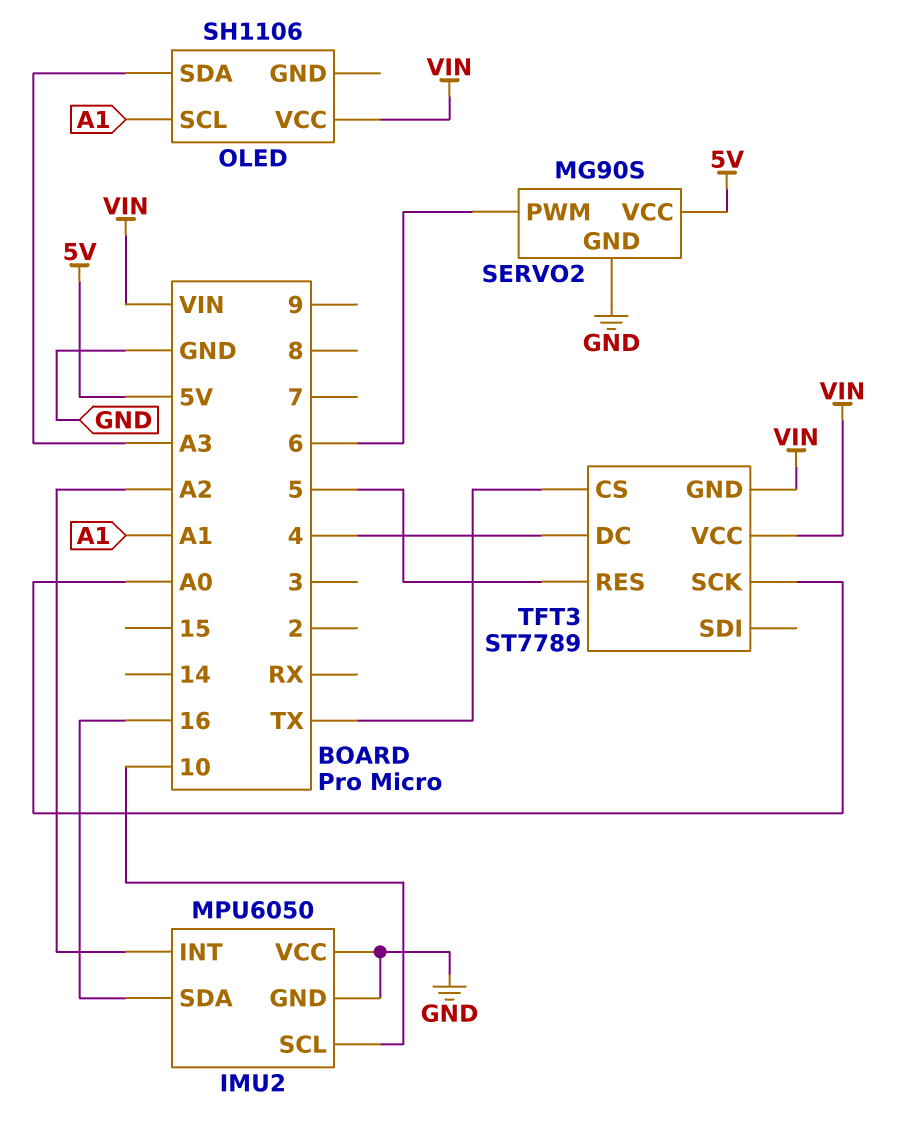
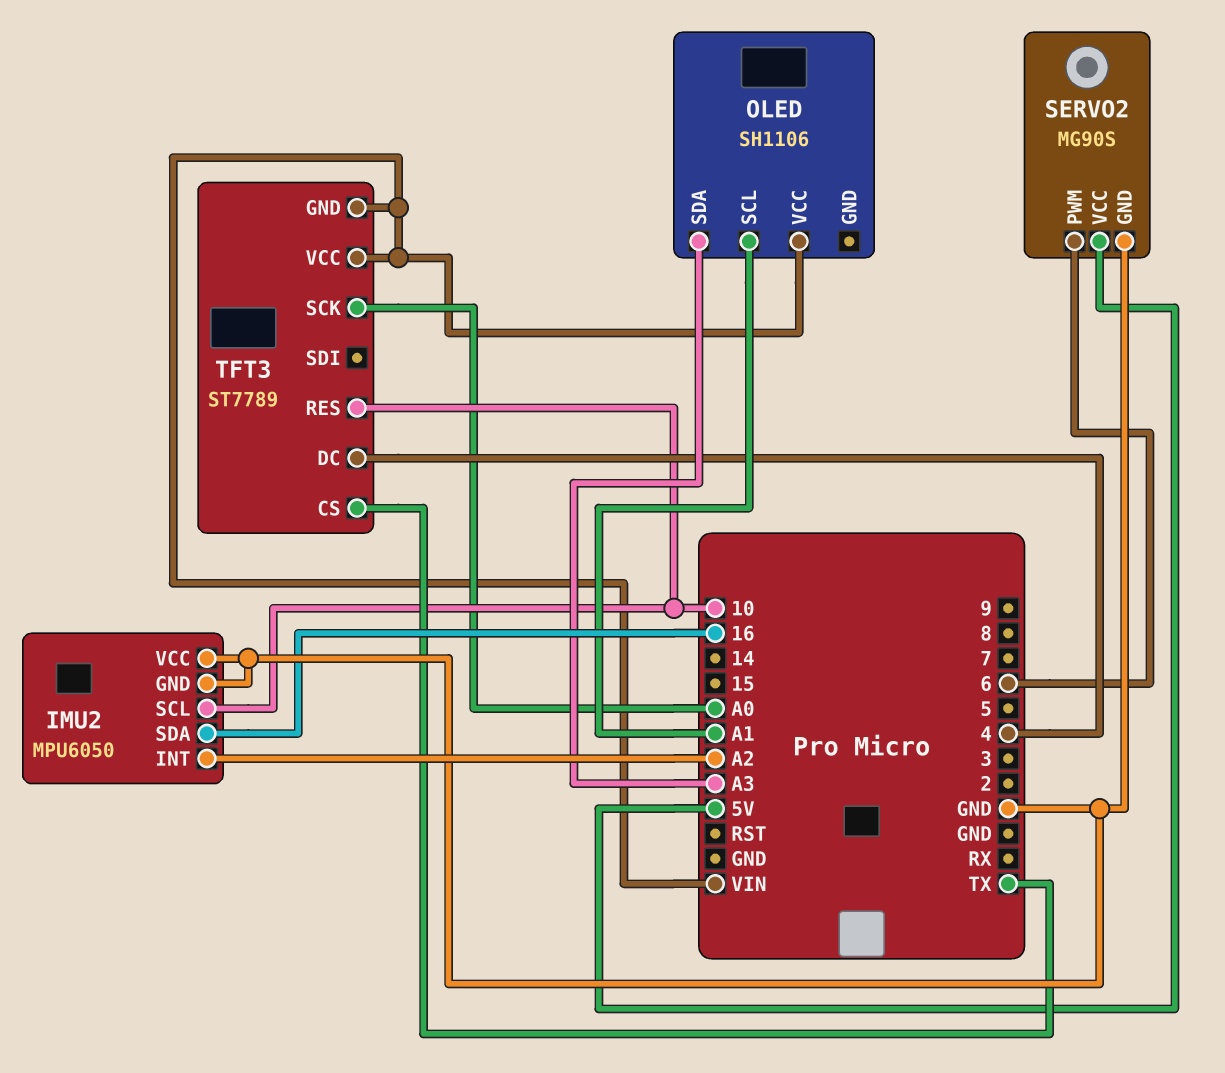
TFT3 pin RES: 5 -> 10

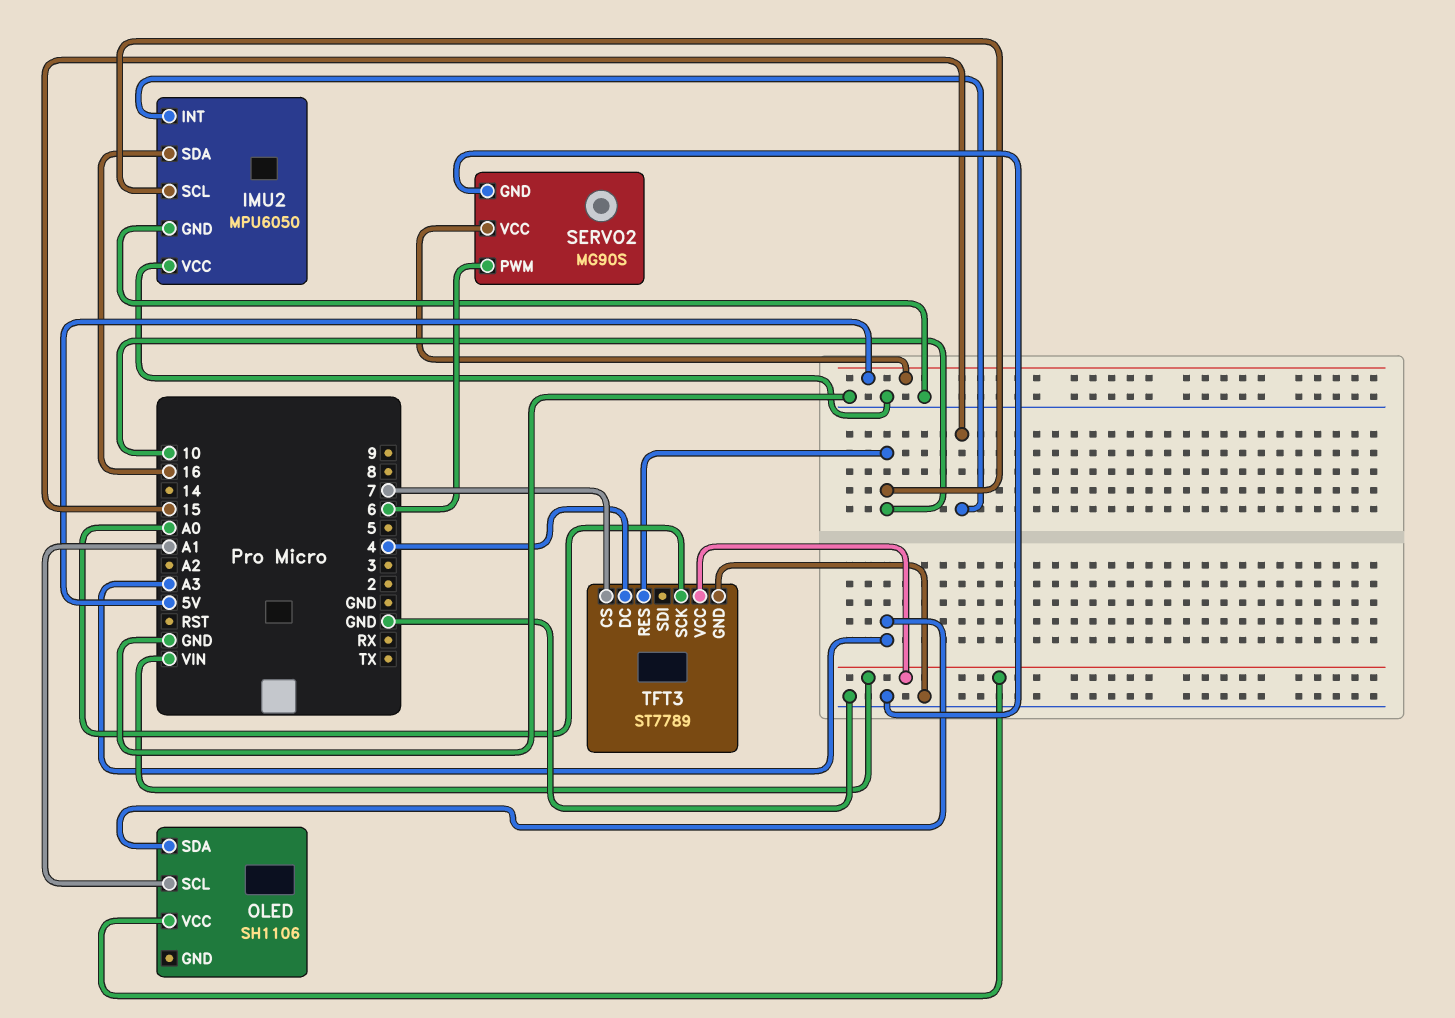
IMU2 pin INT: A2 -> 15
TFT3 pin CS: TX -> 7
TFT3 pin GND: VIN -> GND

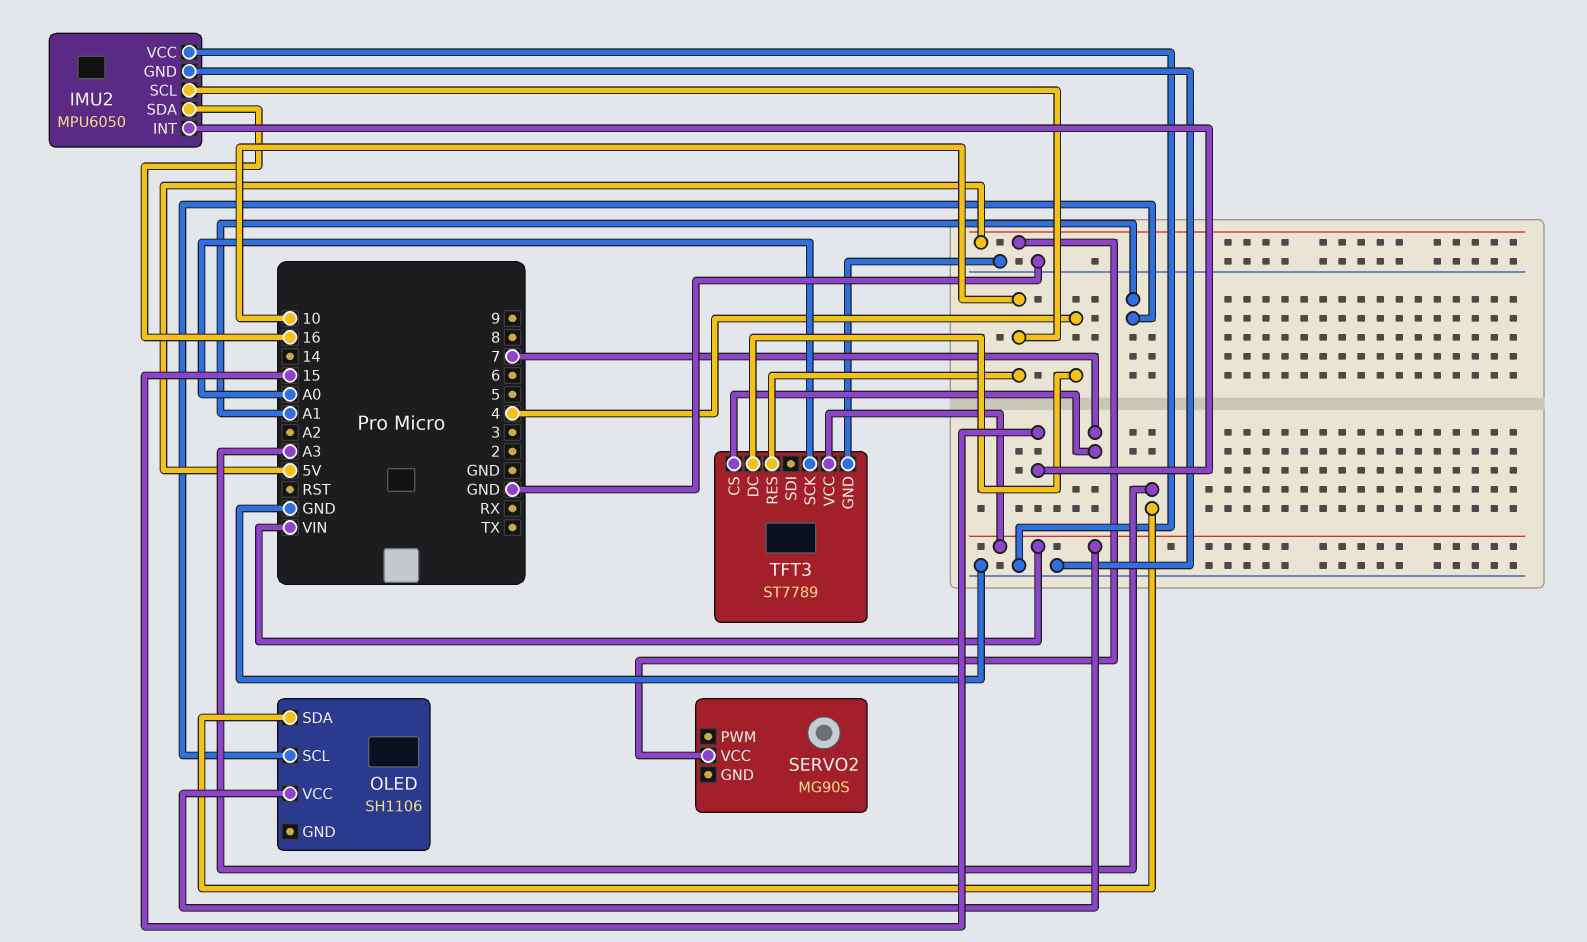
SERVO2 pin GND: GND -> none
SERVO2 pin PWM: 6 -> none

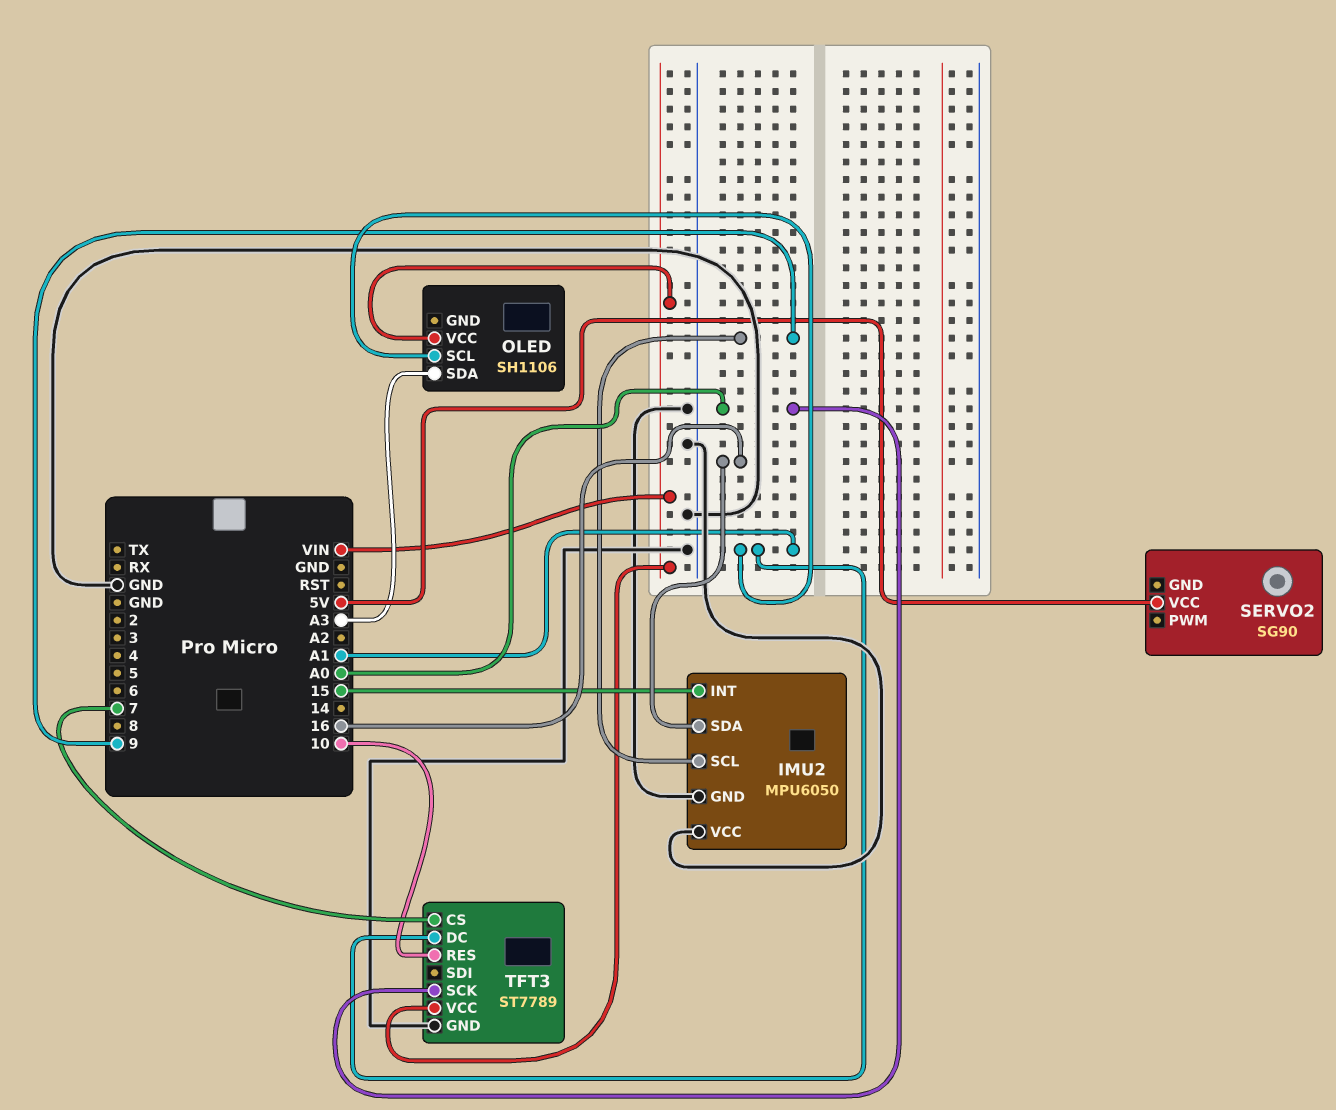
IMU2 pin SCL: 10 -> 9
SERVO2: MG90S -> SG90
TFT3 pin DC: 4 -> A1

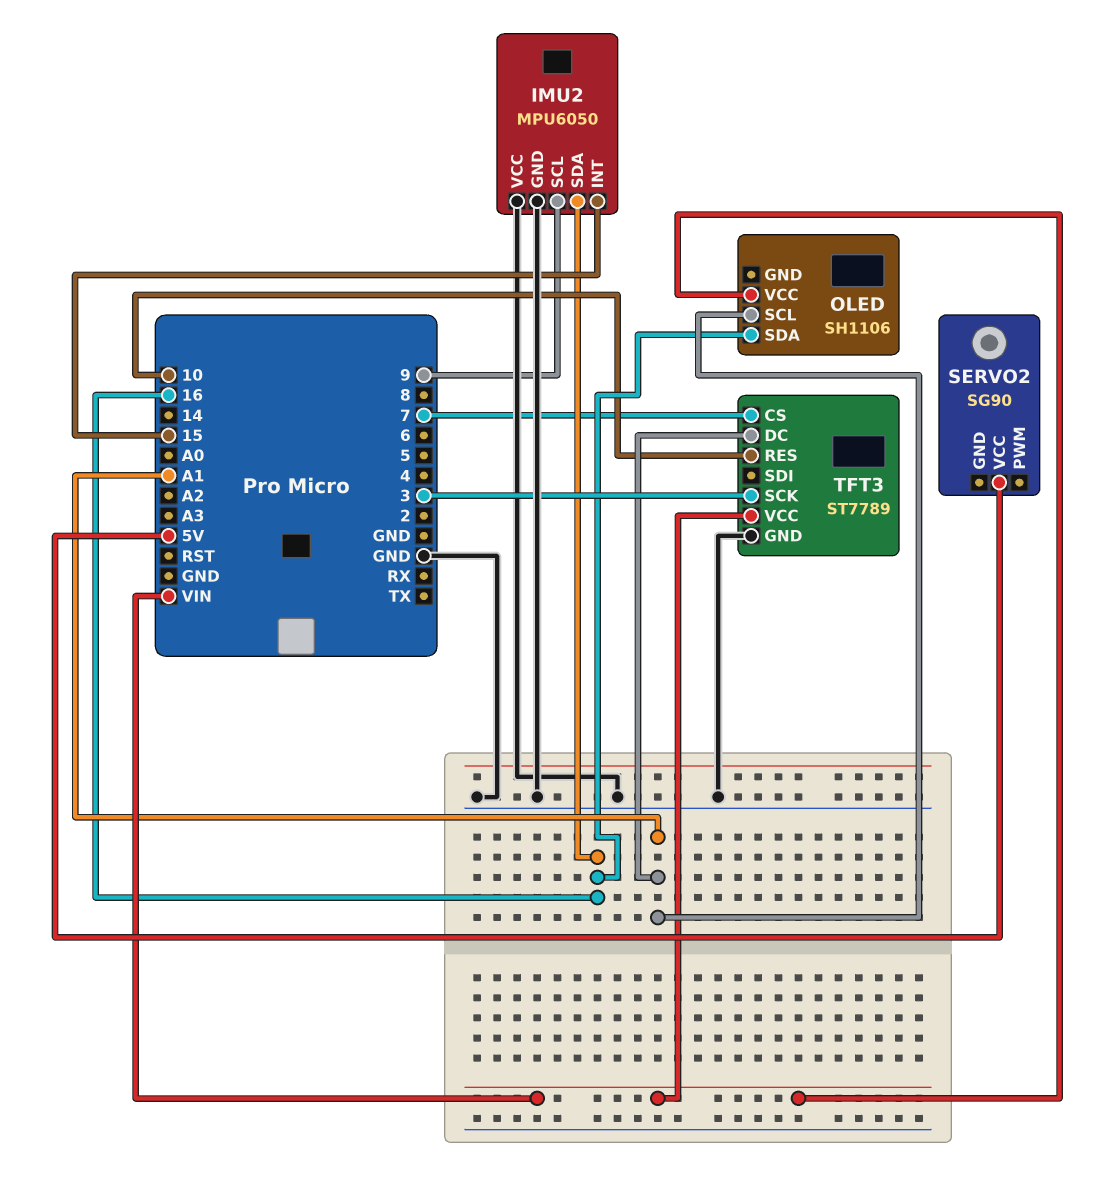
OLED pin SDA: A3 -> 16
TFT3 pin SCK: A0 -> 3

